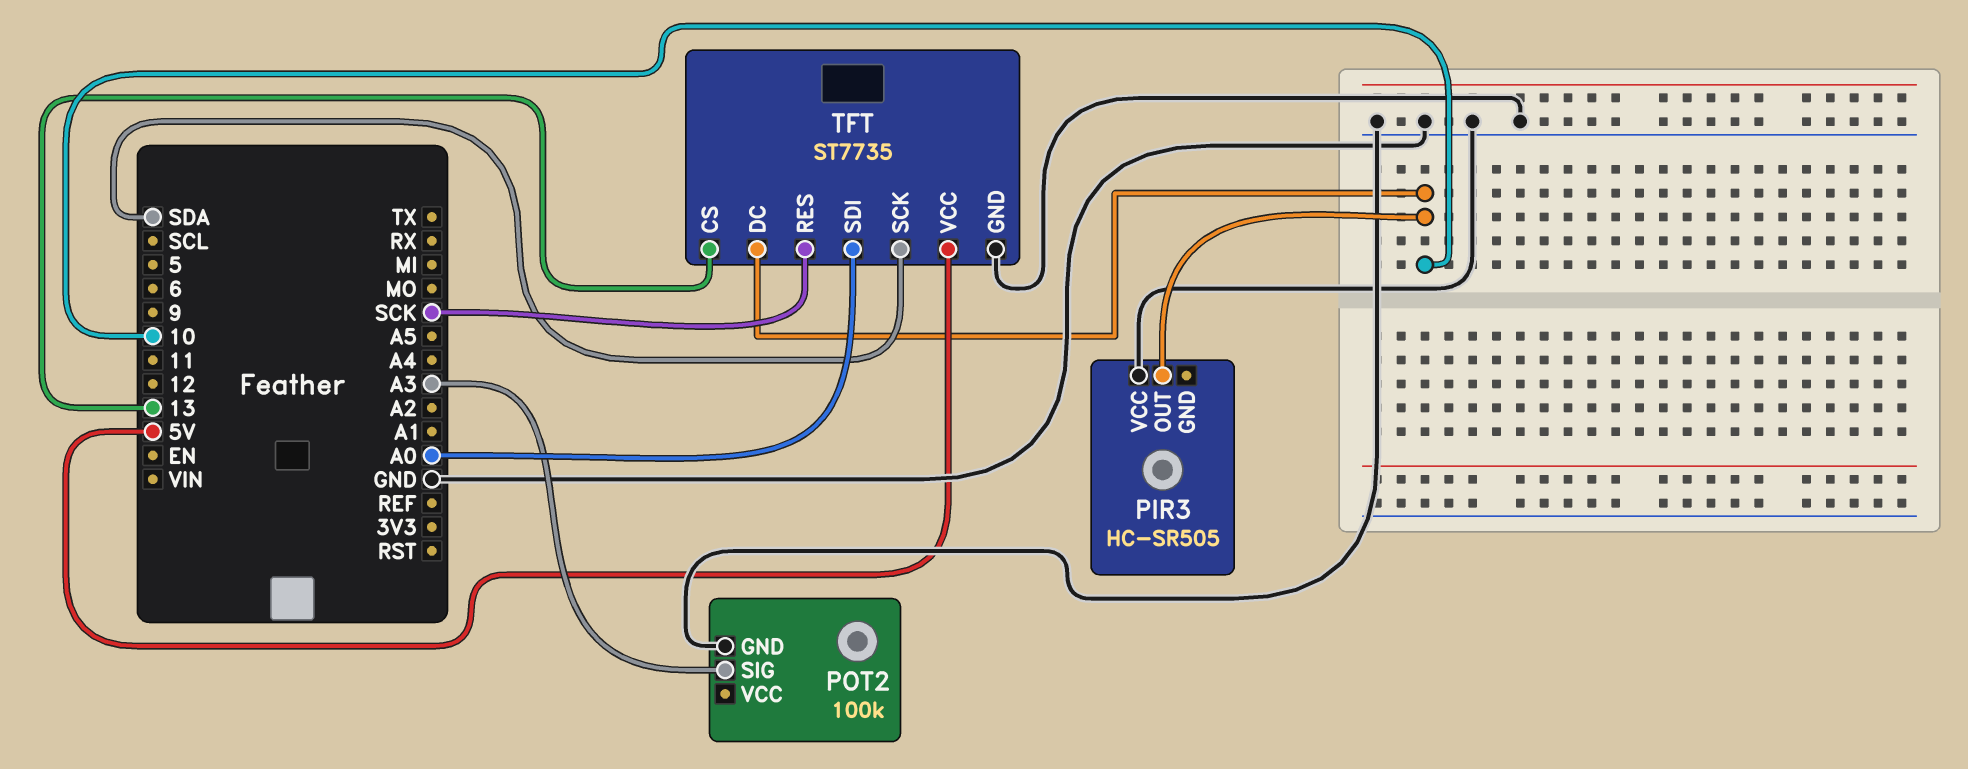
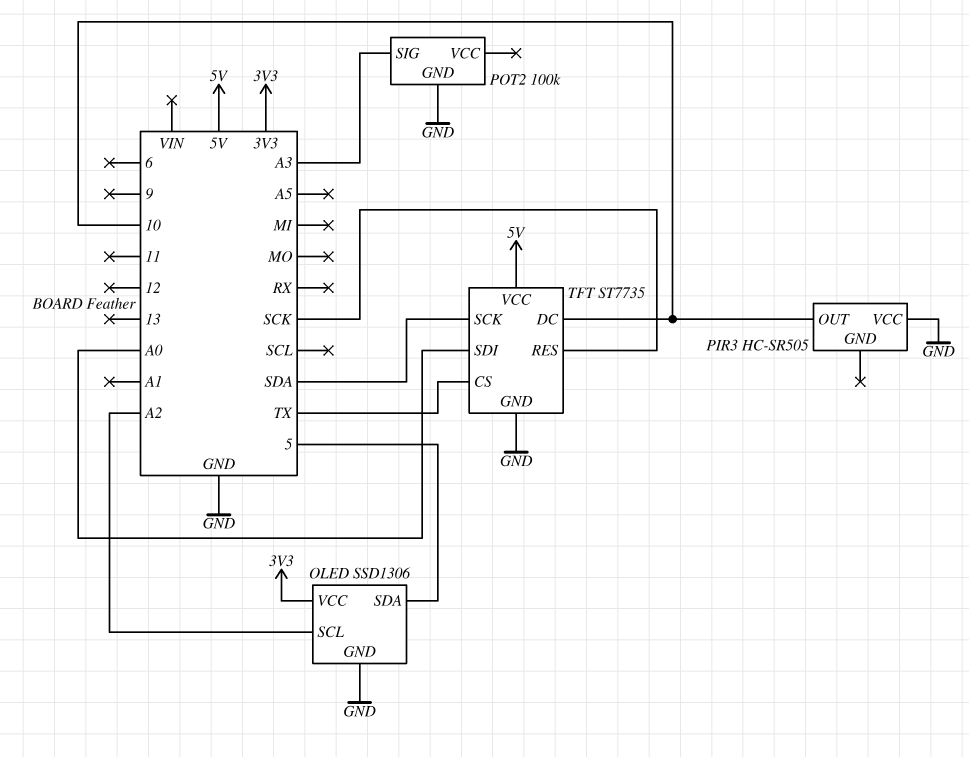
OLED: none -> SSD1306
OLED pin GND: none -> GND
OLED pin SCL: none -> A2
OLED pin SDA: none -> 5
OLED pin VCC: none -> 3V3
TFT pin CS: 13 -> TX

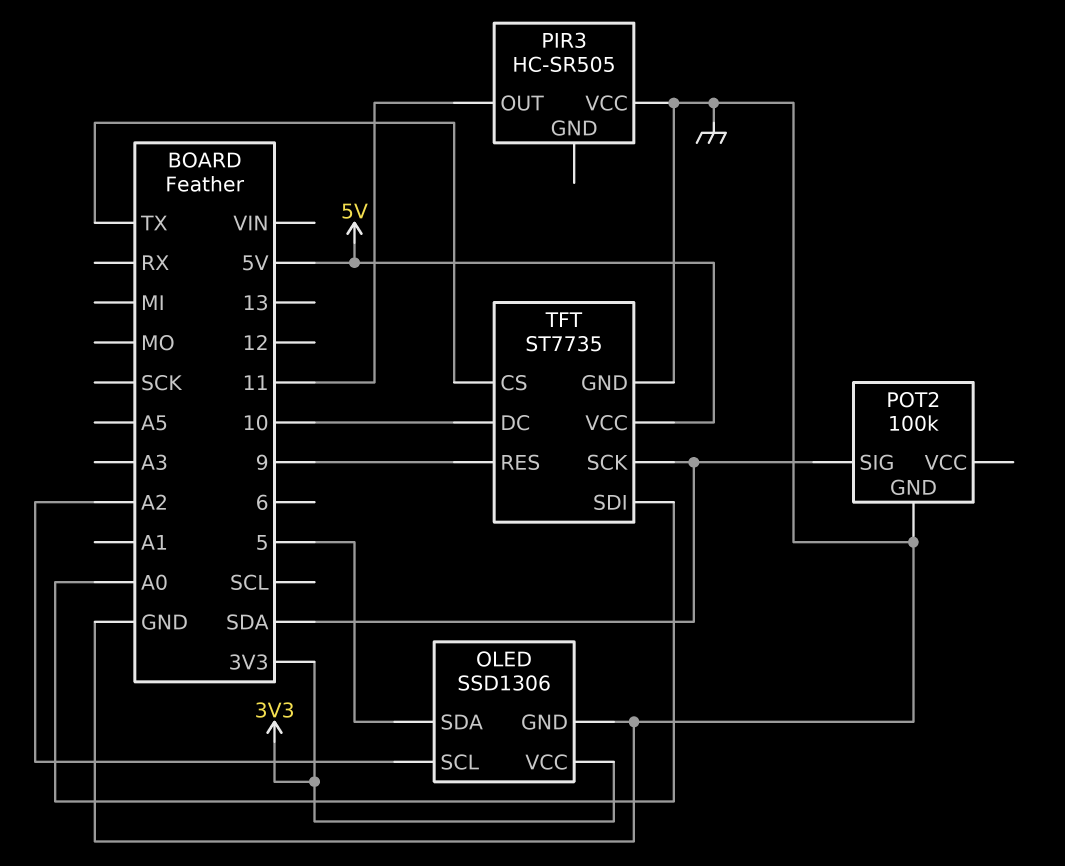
PIR3 pin OUT: 10 -> 11
POT2 pin SIG: A3 -> SDA
TFT pin RES: SCK -> 9

